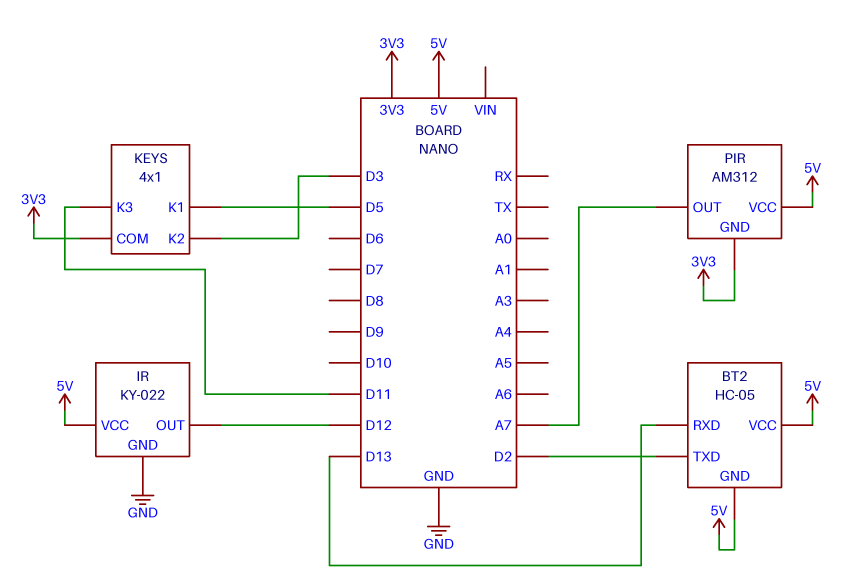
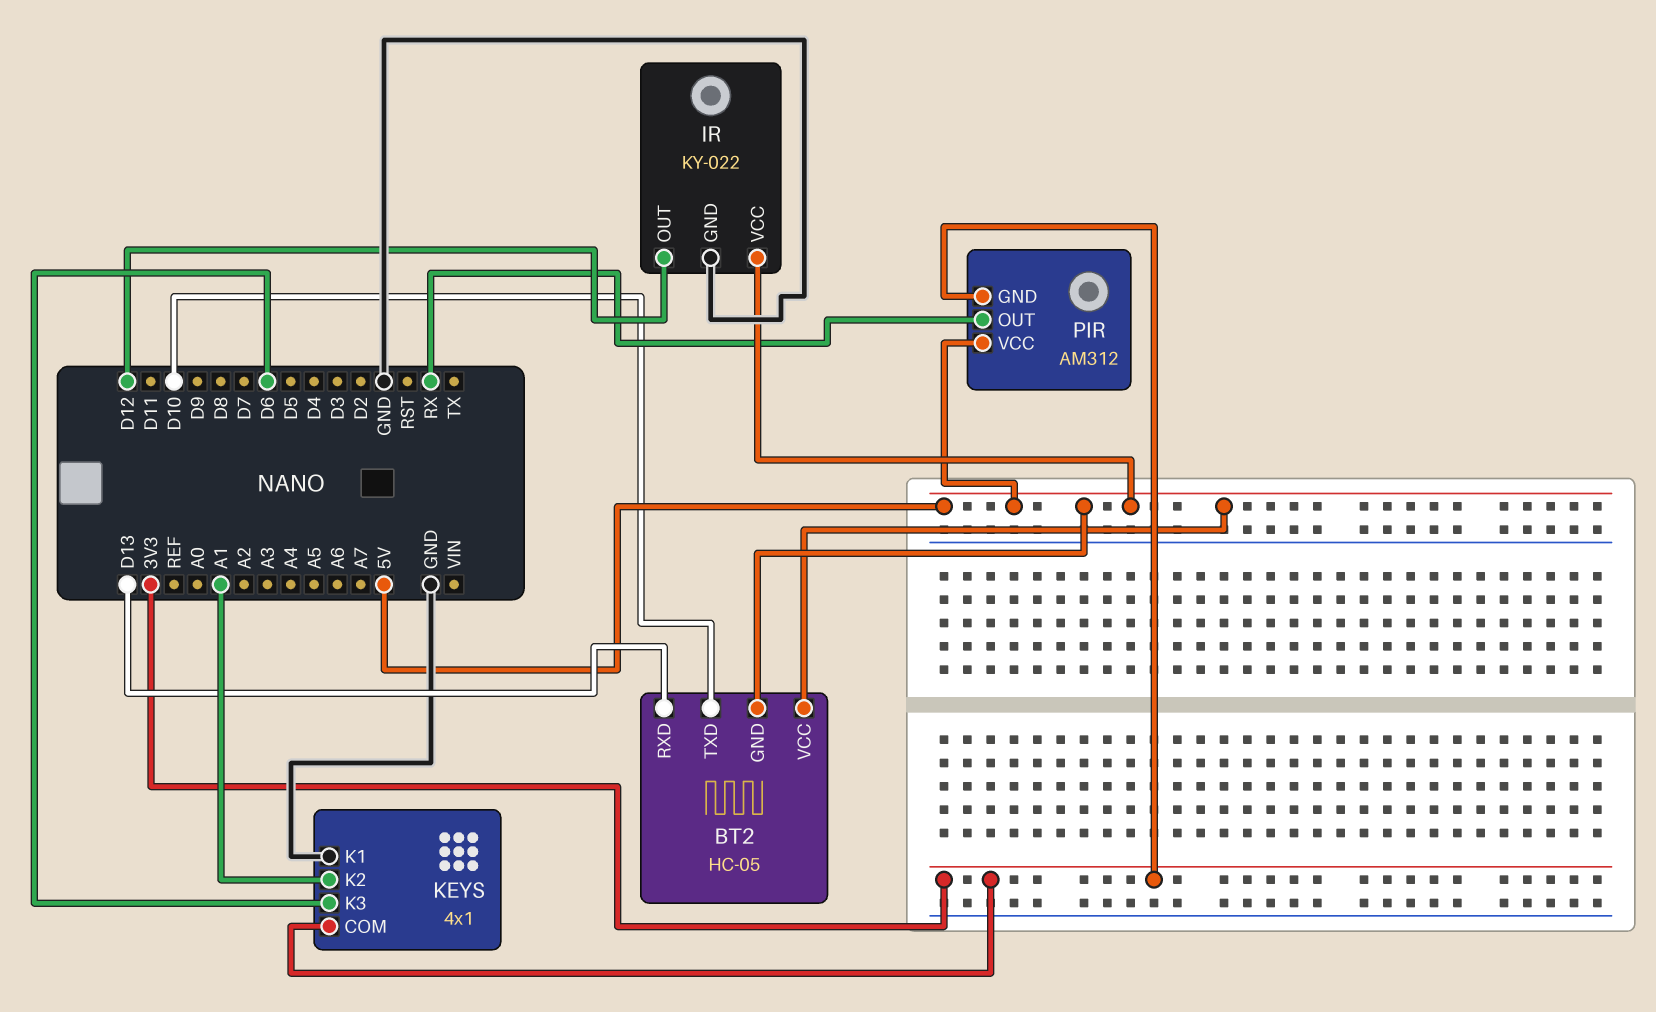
BT2 pin TXD: D2 -> D10
KEYS pin K1: D5 -> GND
KEYS pin K2: D3 -> A1
KEYS pin K3: D11 -> D6
PIR pin OUT: A7 -> RX

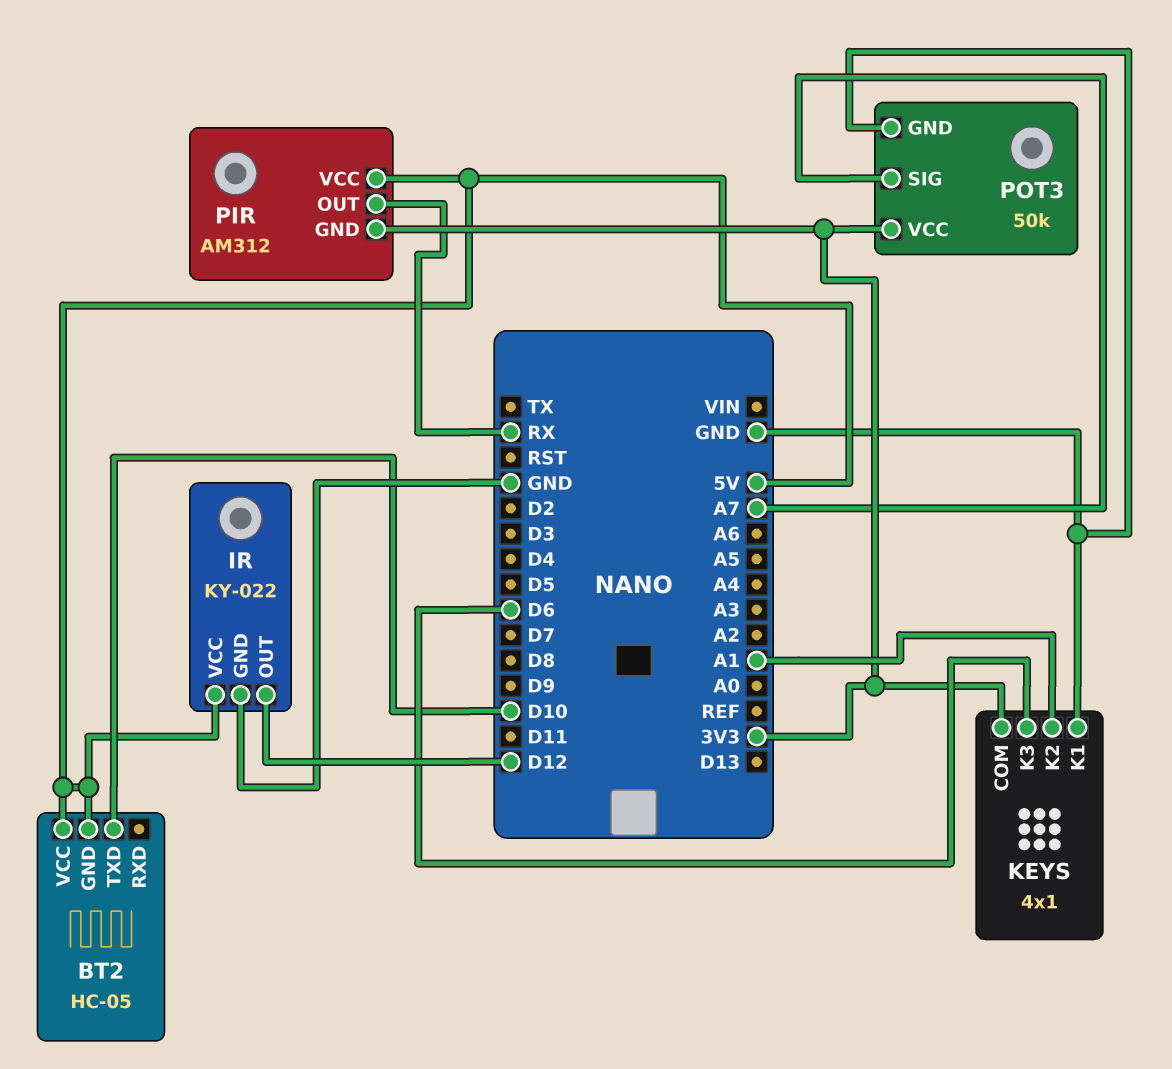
BT2 pin RXD: D13 -> none
POT3: none -> 50k
POT3 pin GND: none -> GND
POT3 pin SIG: none -> A7
POT3 pin VCC: none -> 3V3

